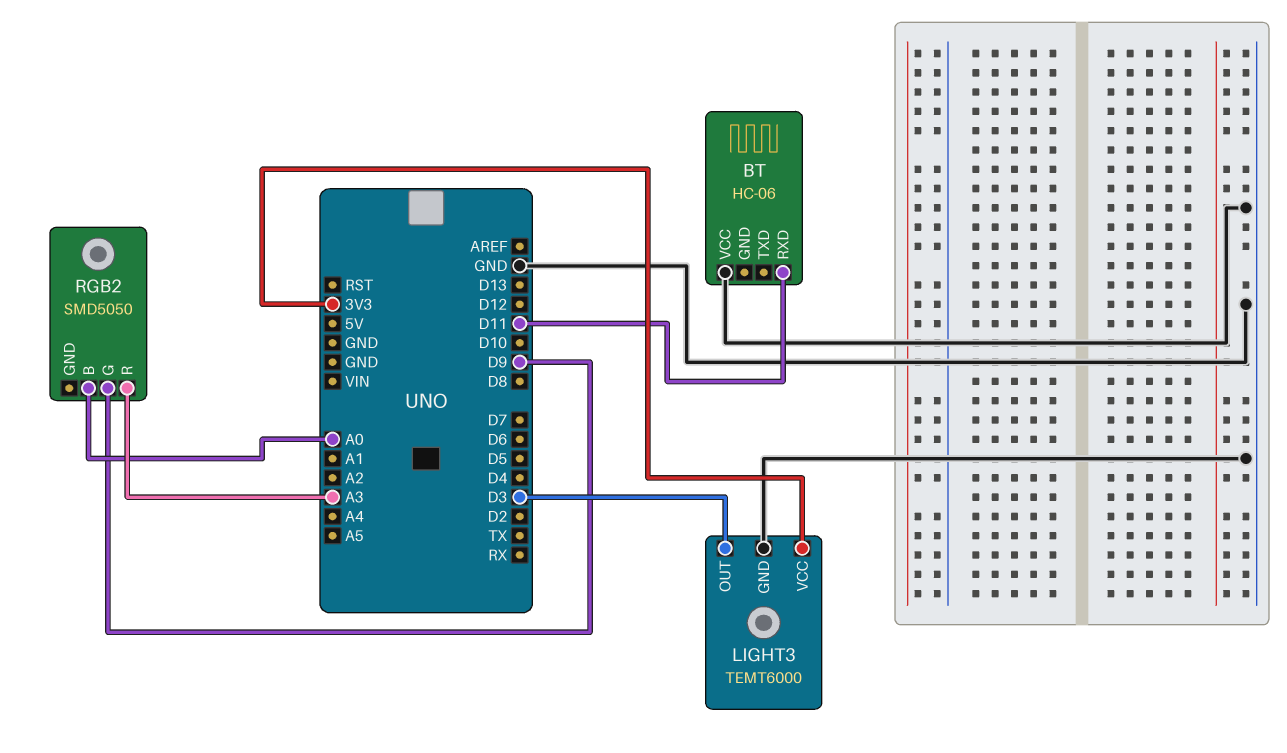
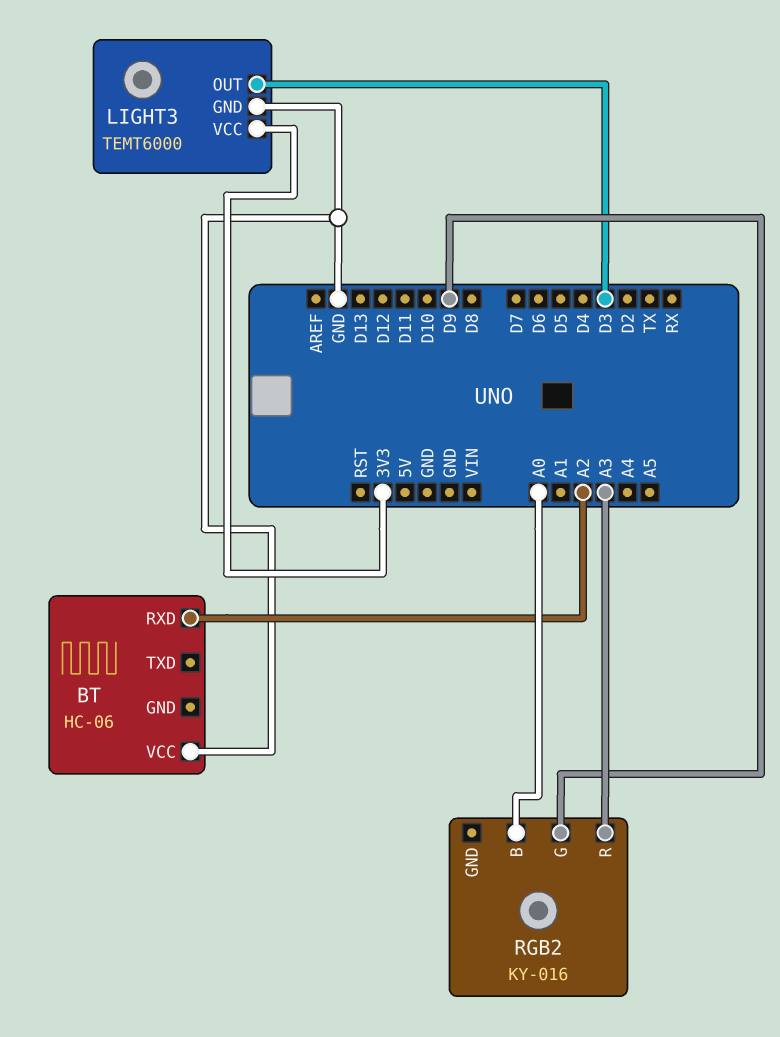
BT pin RXD: D11 -> A2
RGB2: SMD5050 -> KY-016

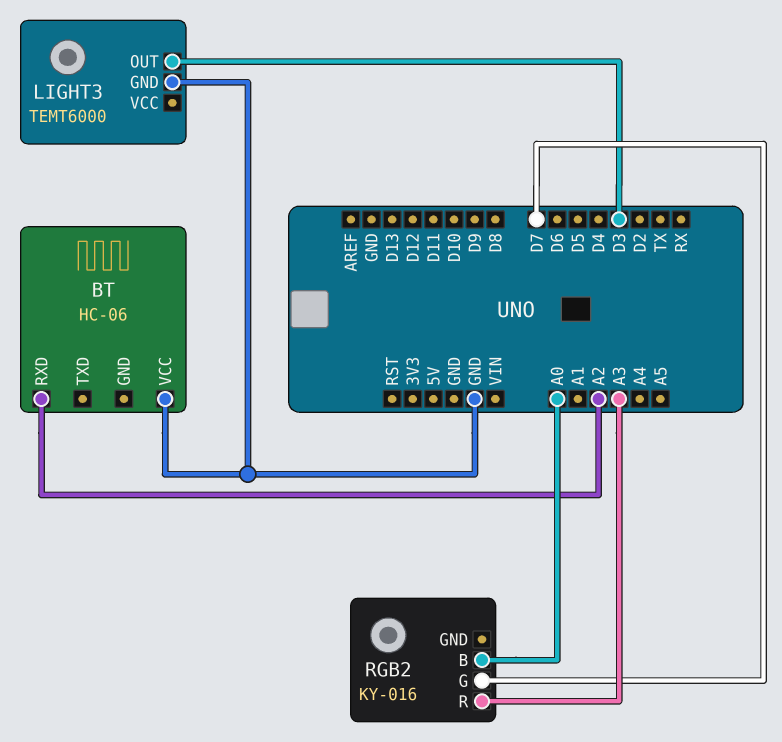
LIGHT3 pin VCC: 3V3 -> none
RGB2 pin G: D9 -> D7

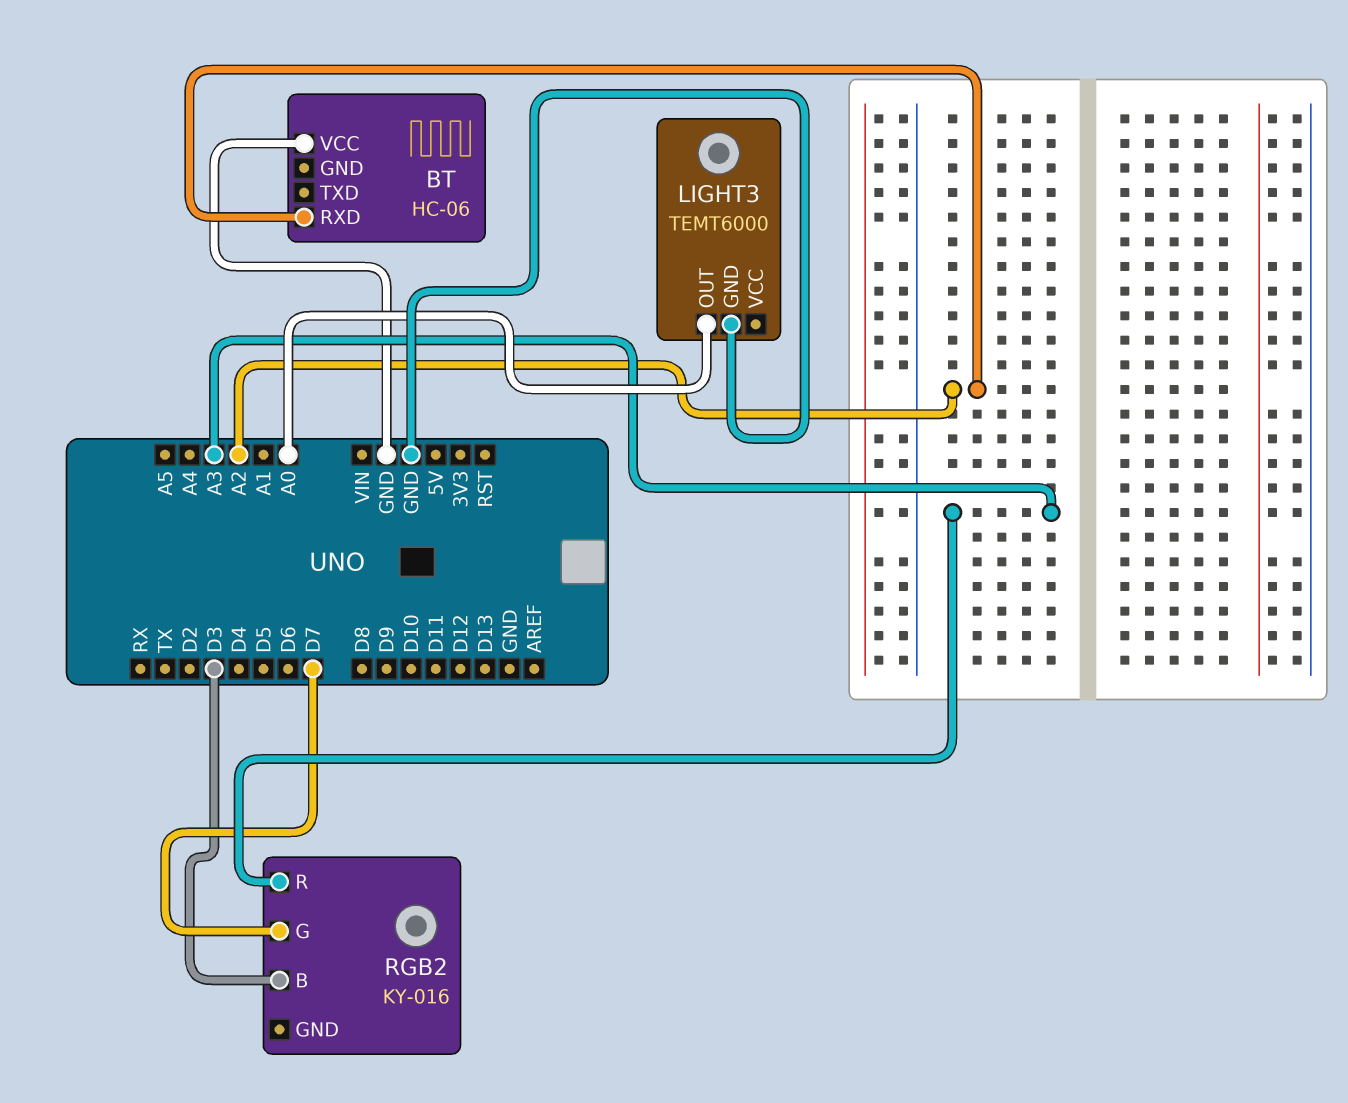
LIGHT3 pin OUT: D3 -> A0
RGB2 pin B: A0 -> D3

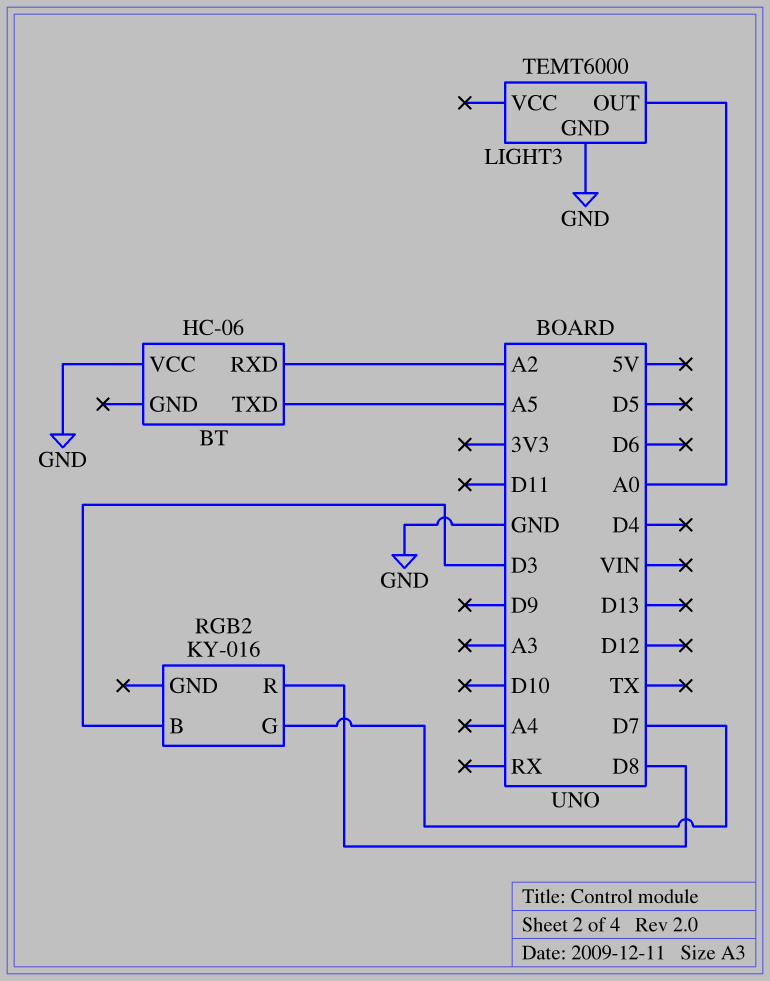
BT pin TXD: none -> A5
RGB2 pin R: A3 -> D8

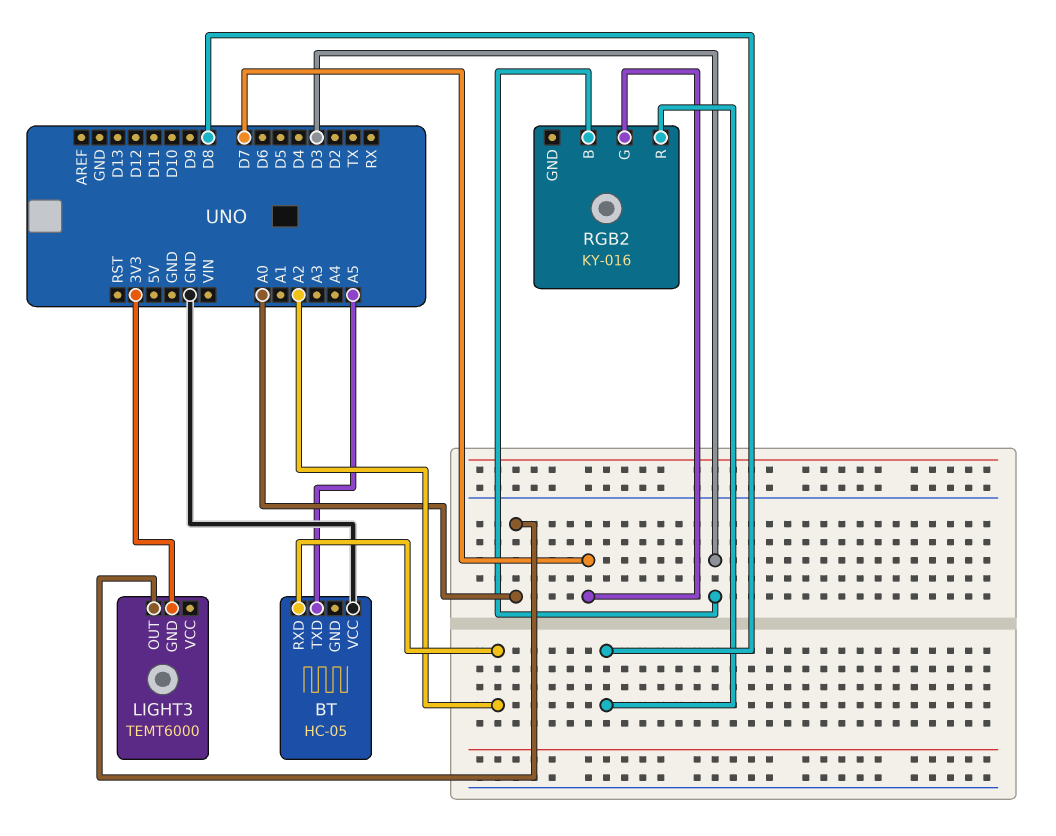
BT: HC-06 -> HC-05
LIGHT3 pin GND: GND -> 3V3

